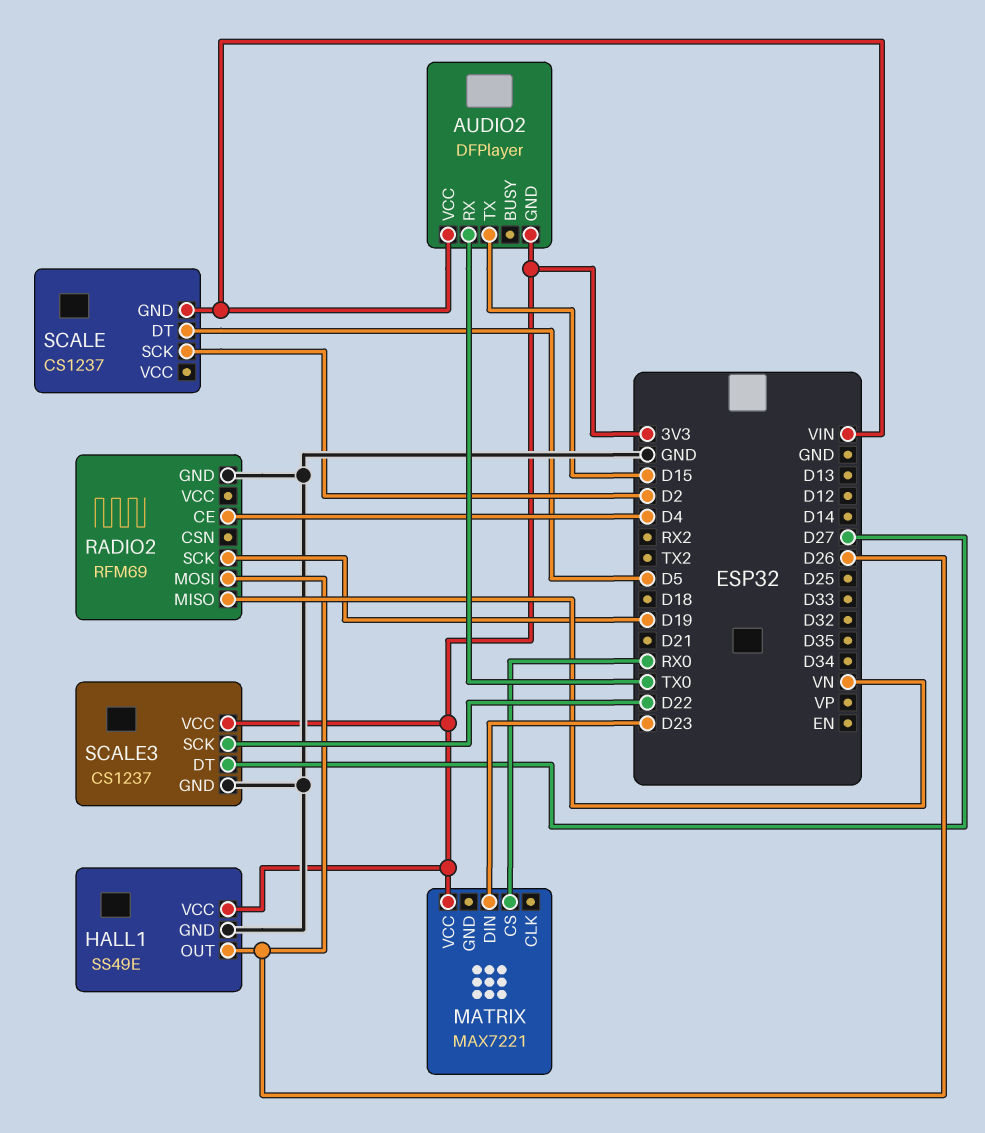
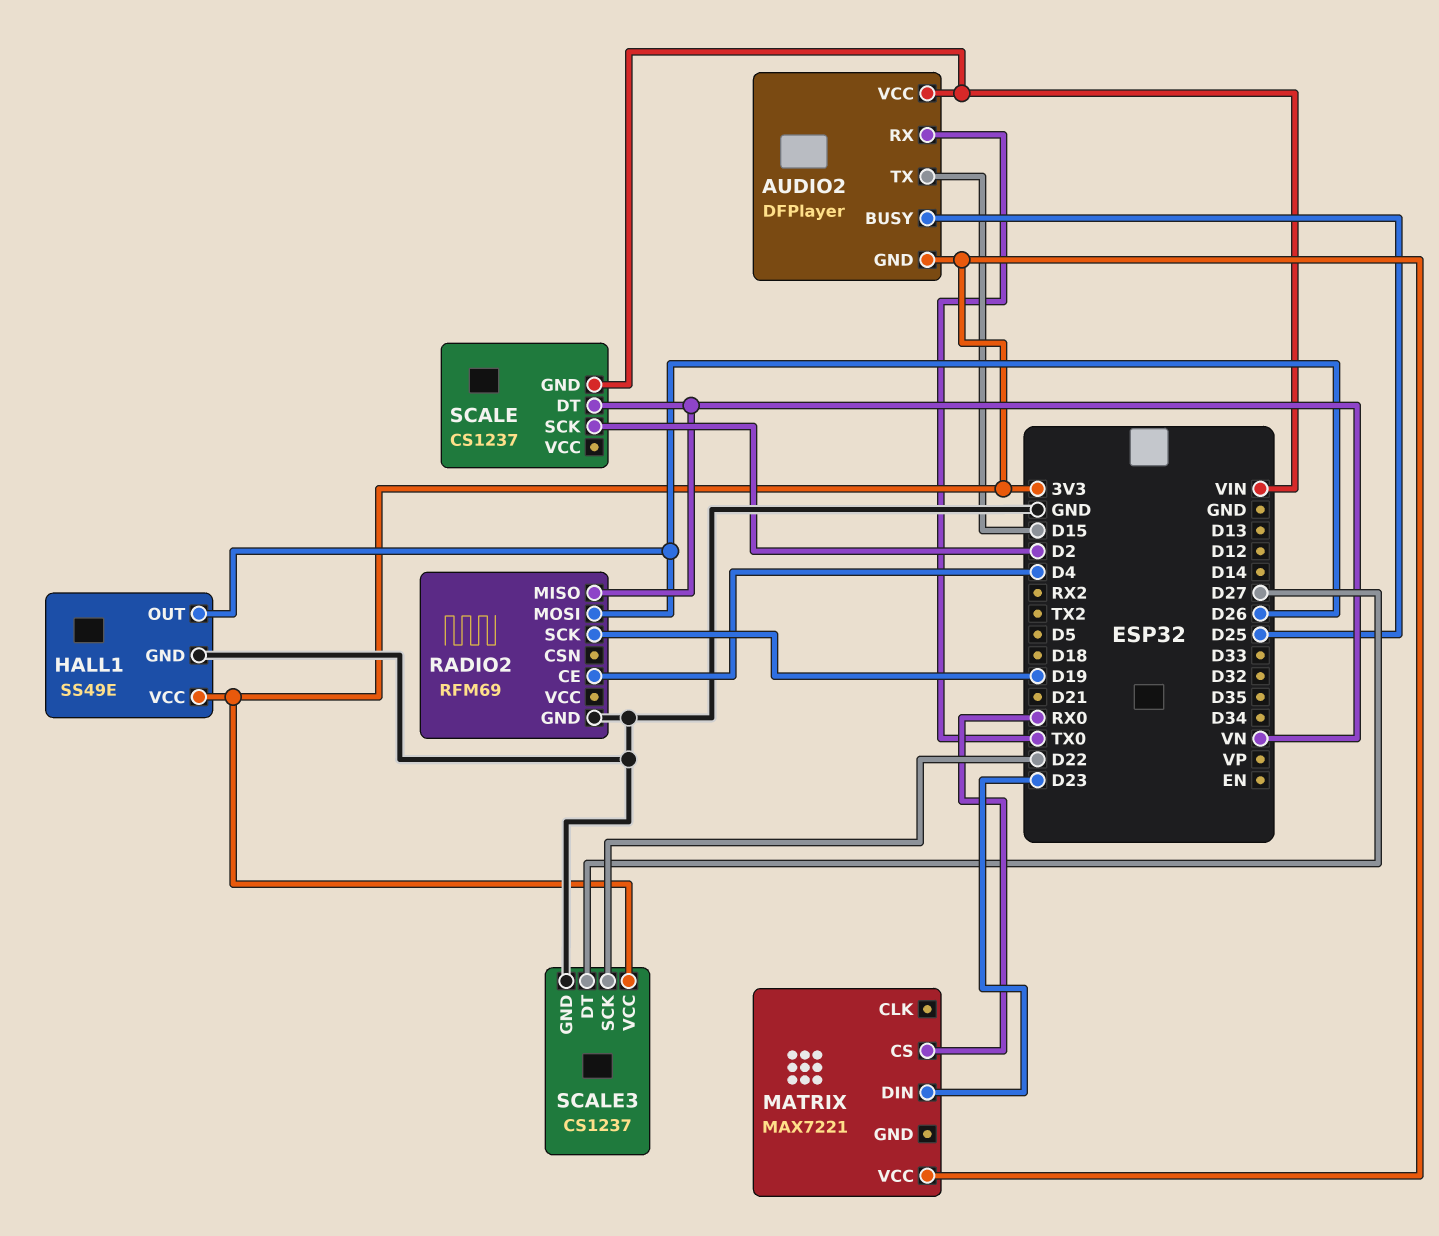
AUDIO2 pin BUSY: none -> D25
SCALE pin DT: D5 -> VN

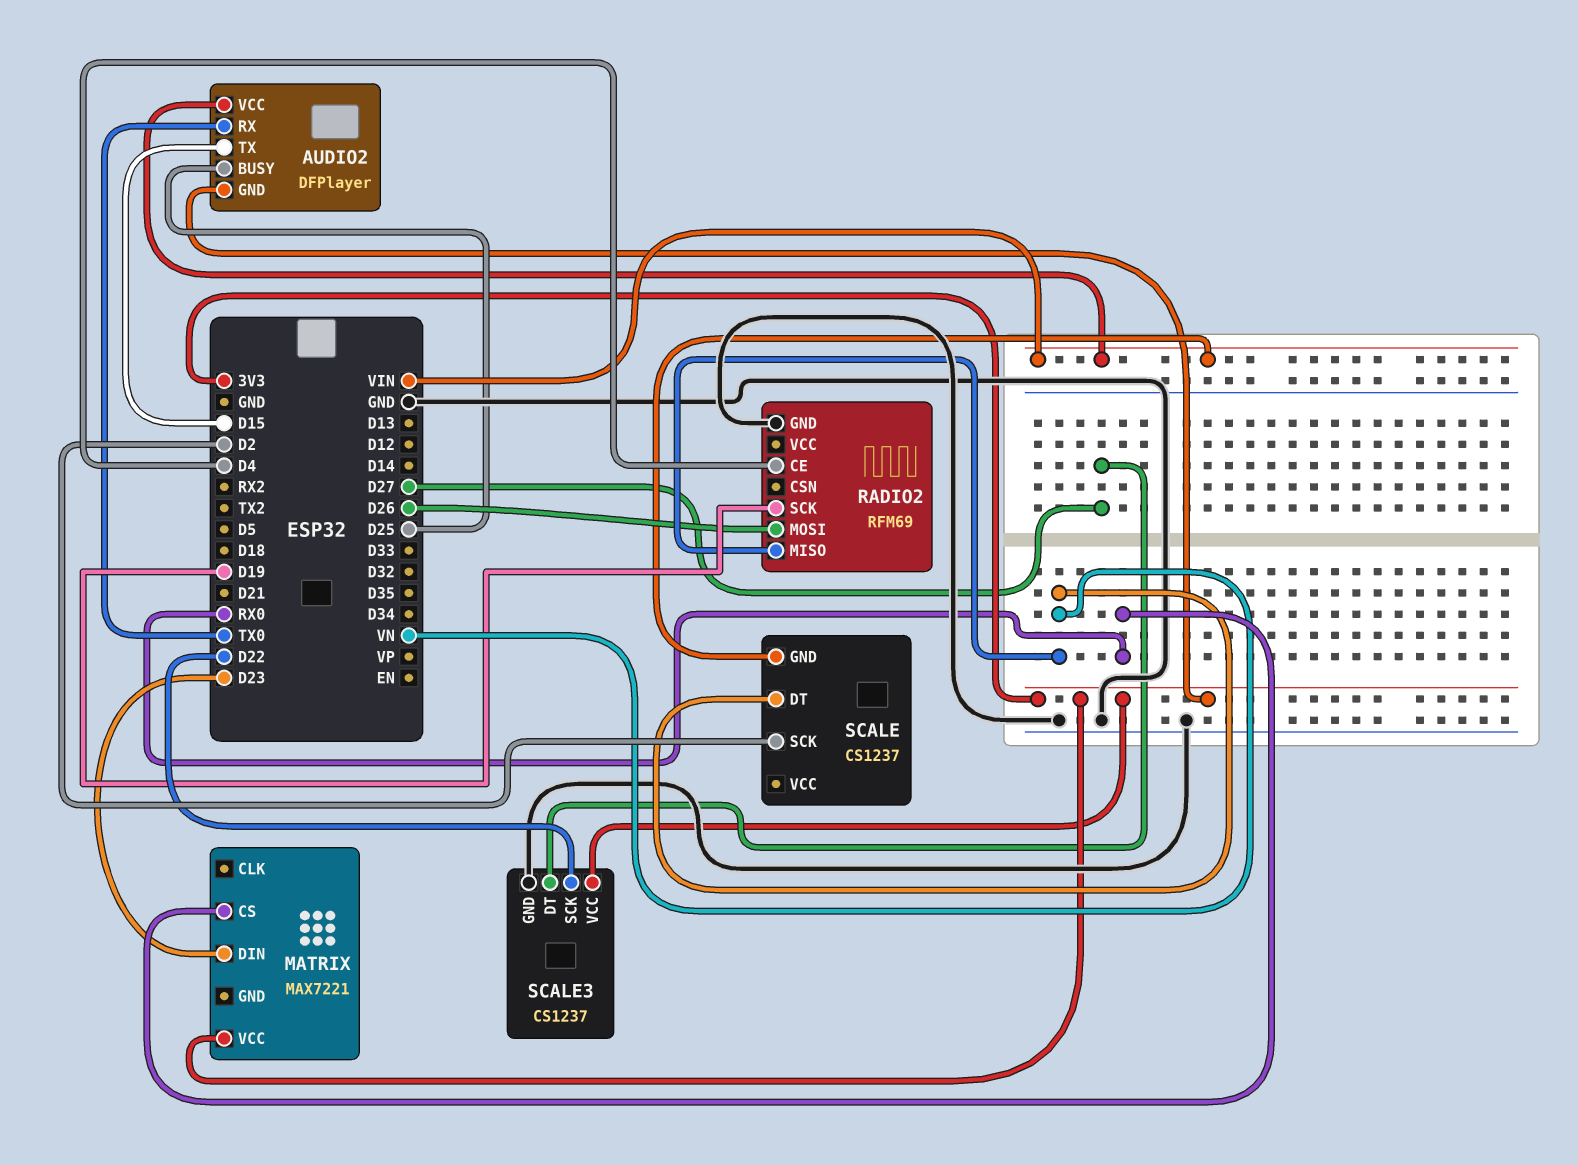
HALL1: SS49E -> none
HALL1 pin GND: GND -> none
HALL1 pin OUT: D26 -> none
HALL1 pin VCC: 3V3 -> none

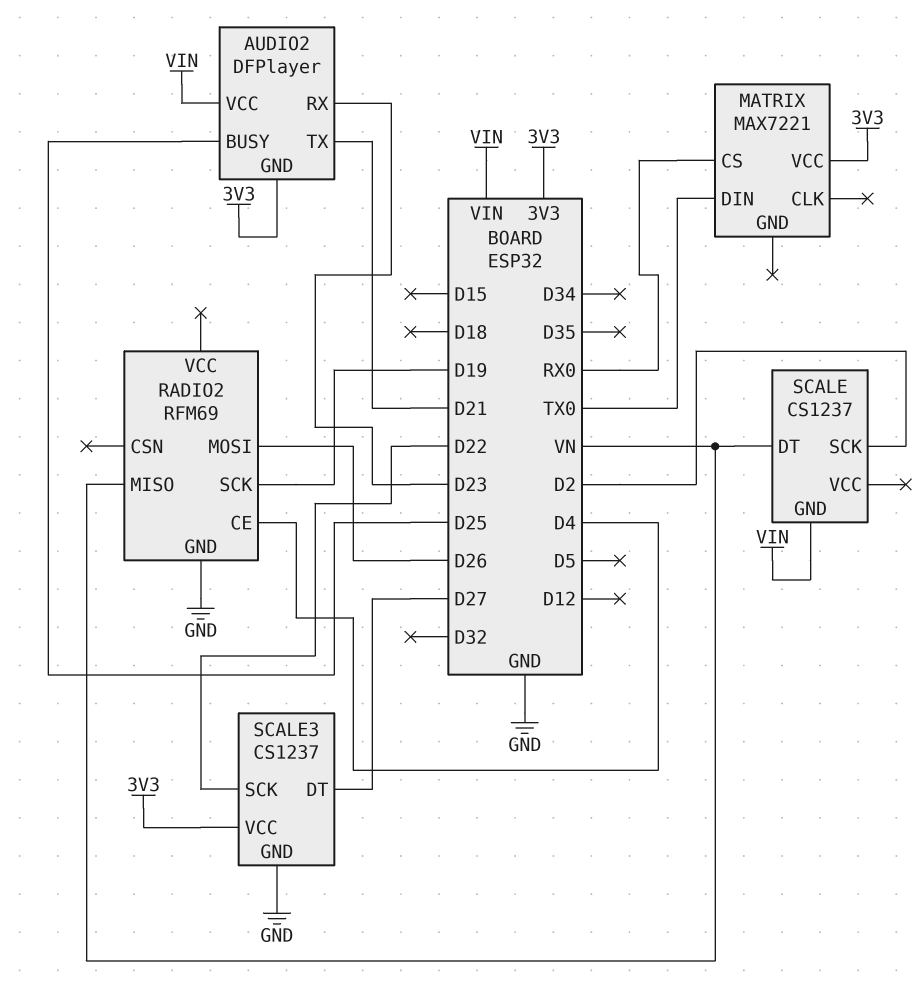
AUDIO2 pin RX: TX0 -> D23
AUDIO2 pin TX: D15 -> D21
MATRIX pin DIN: D23 -> TX0

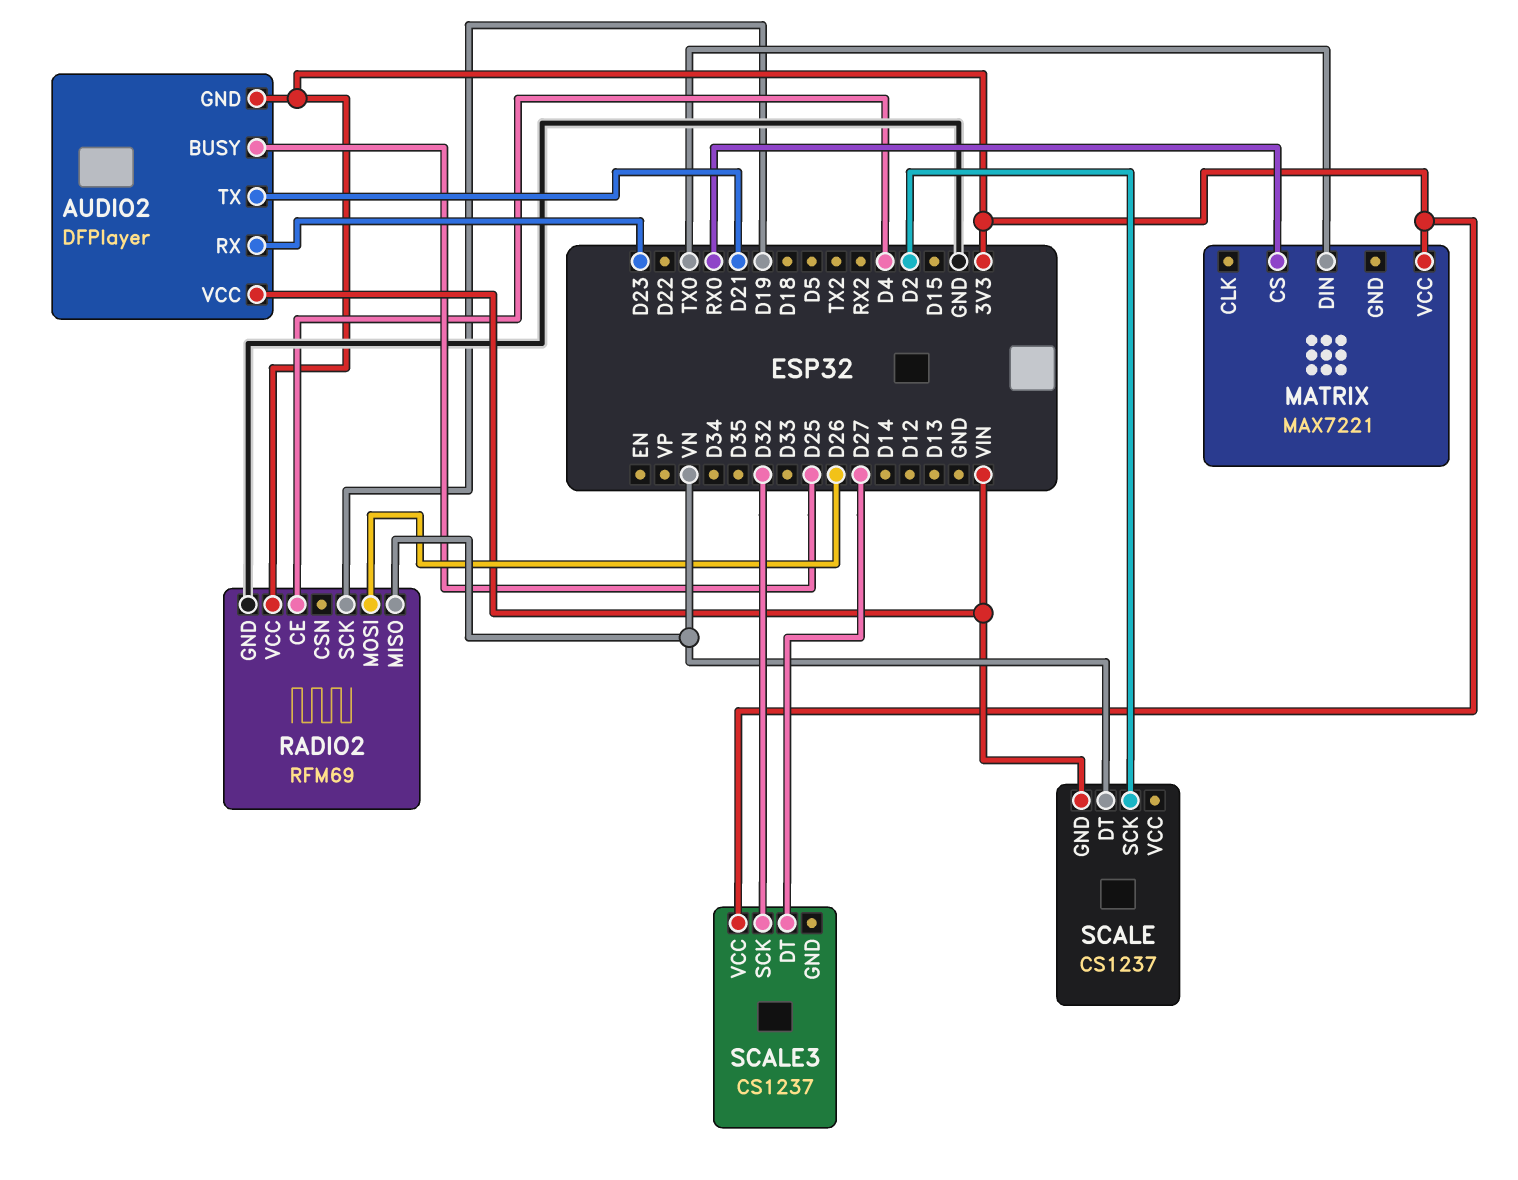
RADIO2 pin VCC: none -> 3V3
SCALE3 pin GND: GND -> none
SCALE3 pin SCK: D22 -> D32

